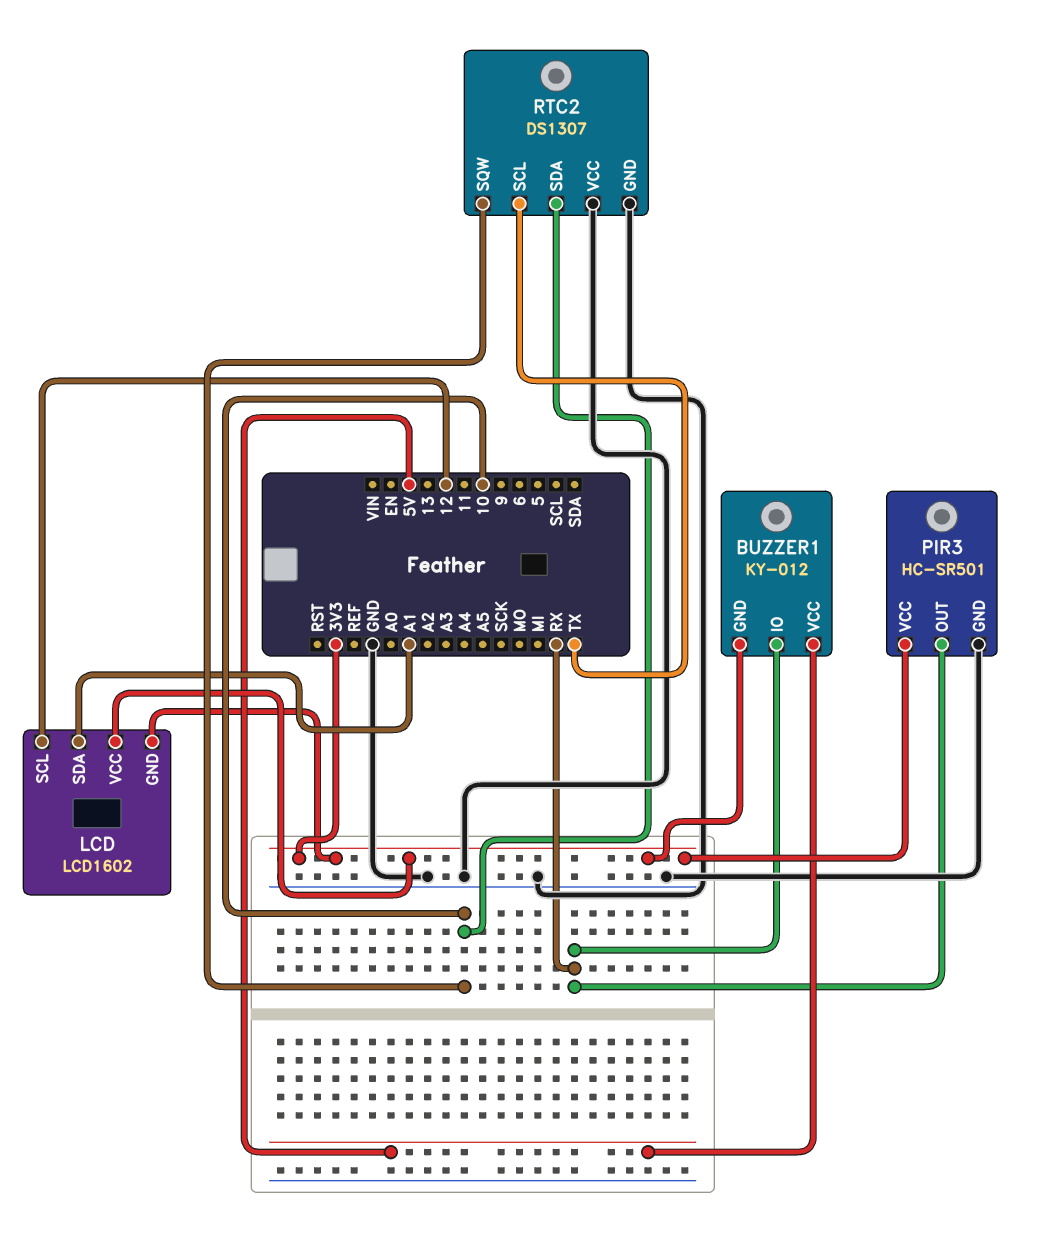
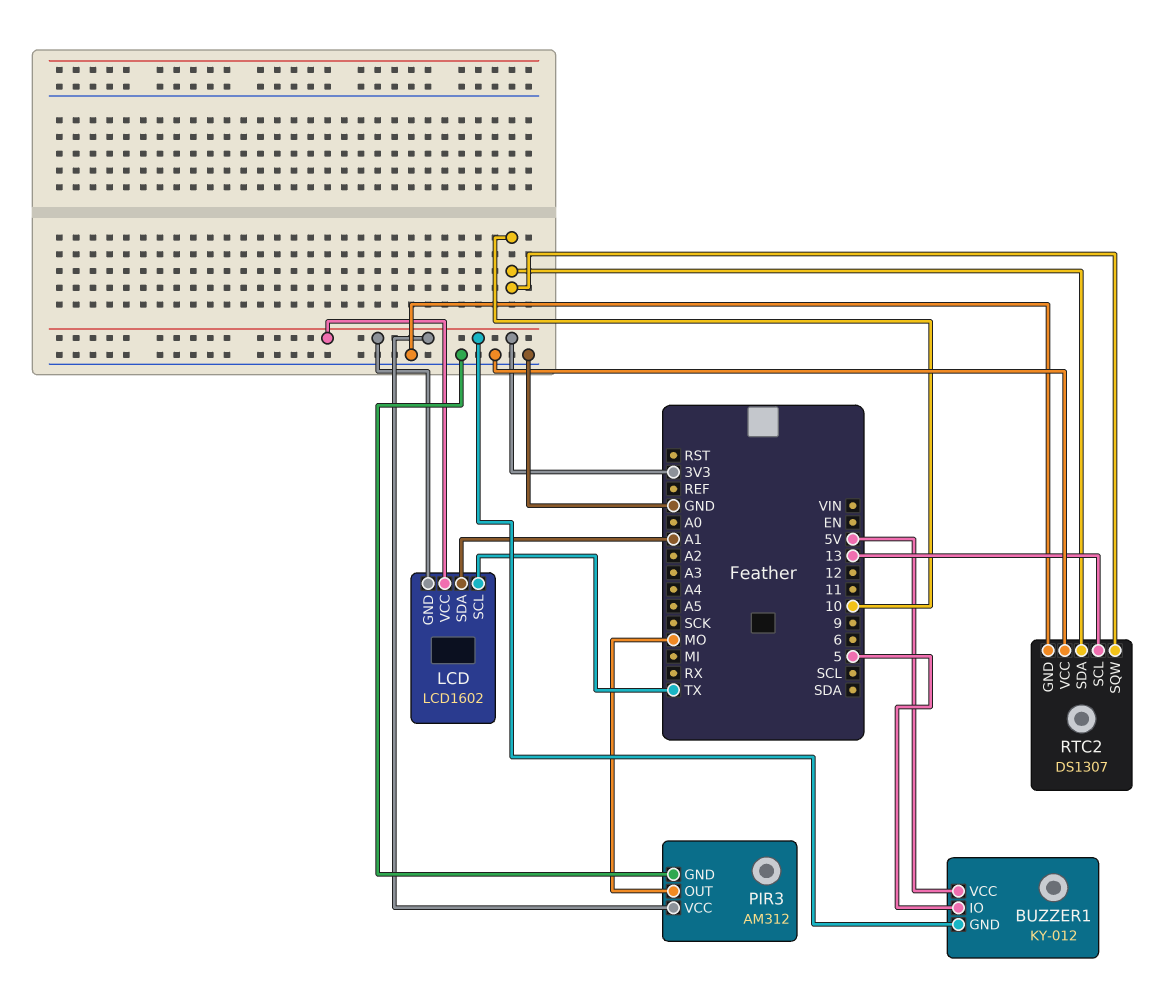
BUZZER1 pin IO: RX -> 5
LCD pin SCL: 12 -> TX
PIR3: HC-SR501 -> AM312
PIR3 pin OUT: RX -> MO
RTC2 pin SCL: TX -> 13

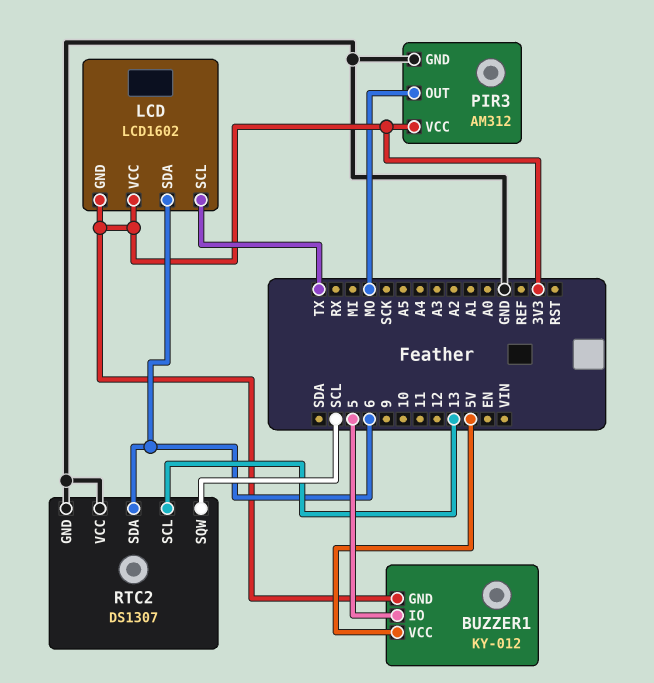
LCD pin SDA: A1 -> 6
RTC2 pin SDA: 10 -> 6
RTC2 pin SQW: 10 -> SCL

